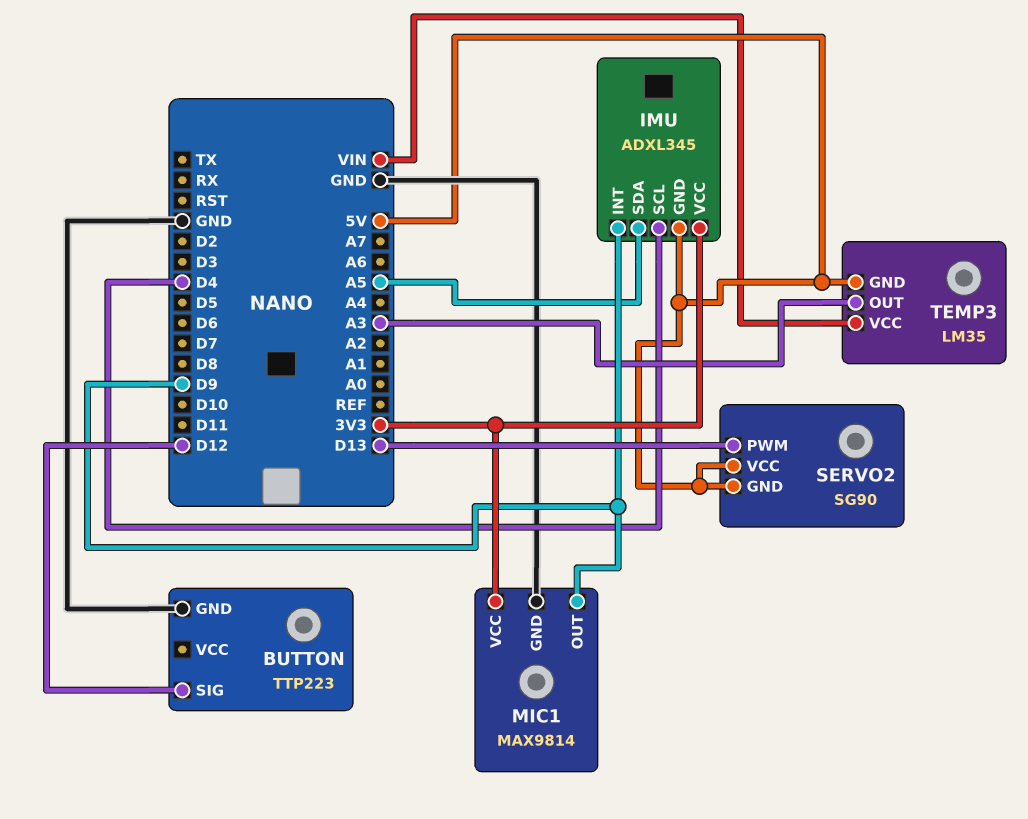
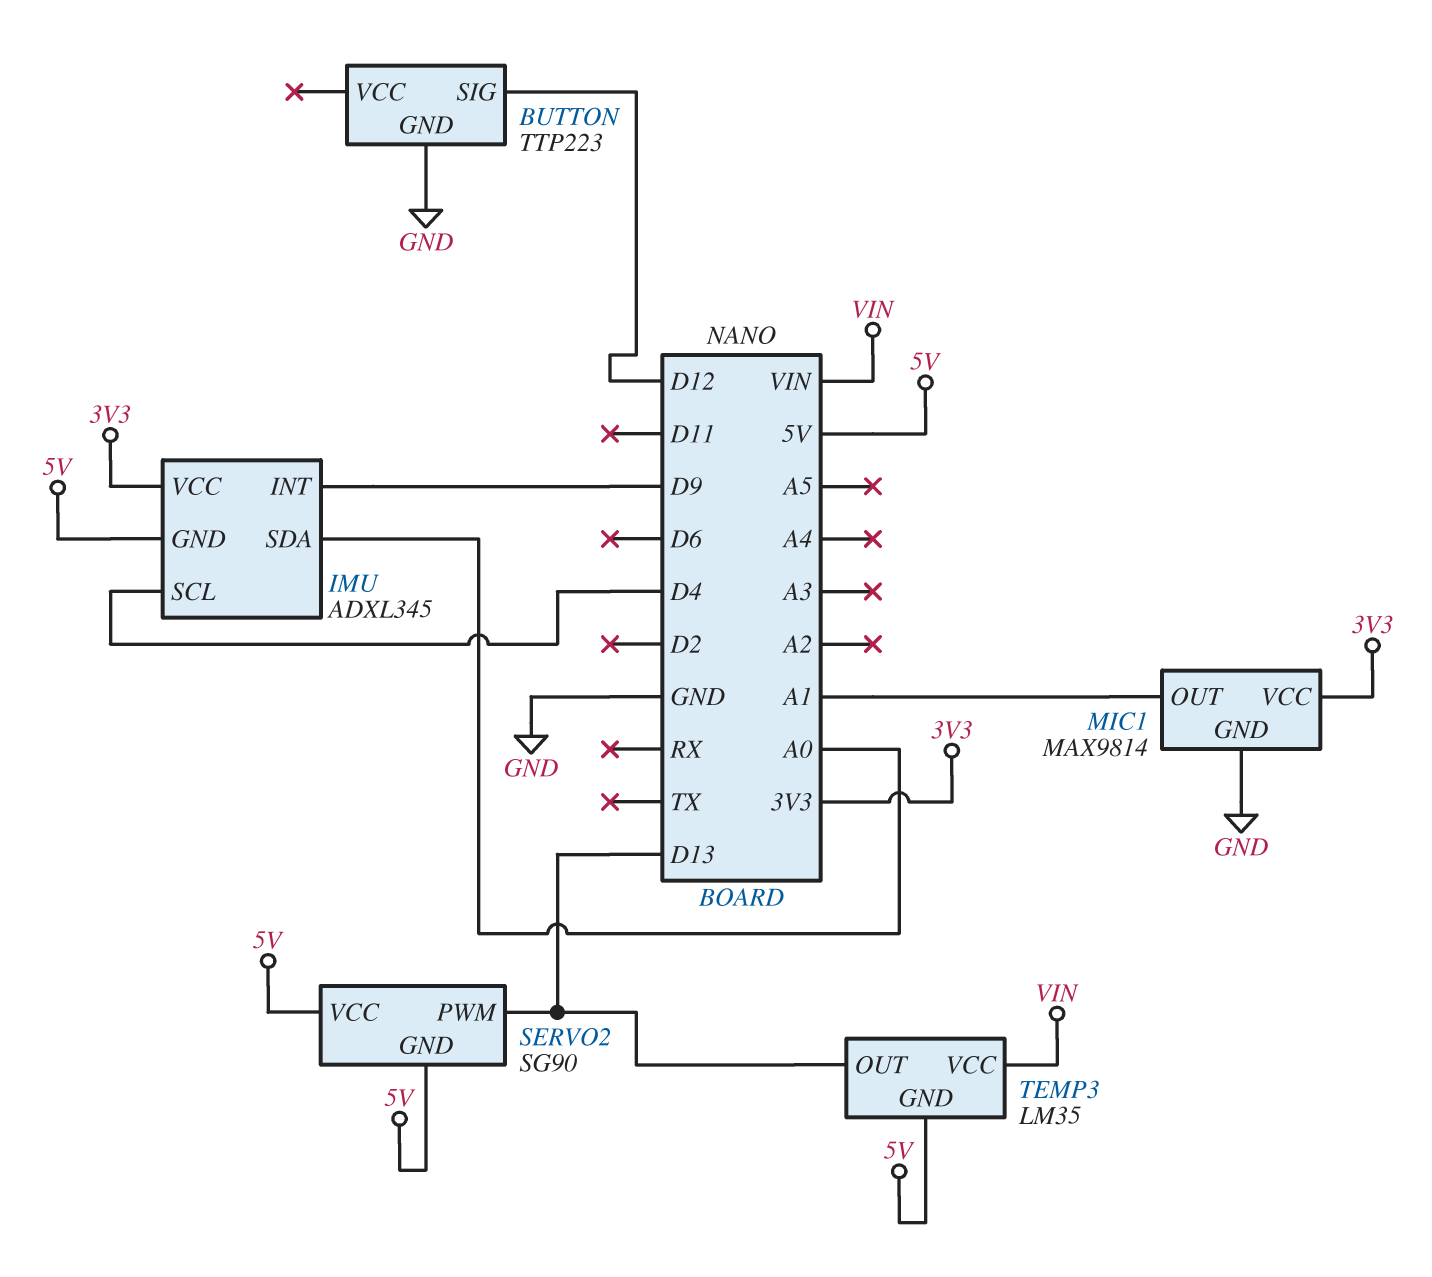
IMU pin SDA: A5 -> A0
MIC1 pin OUT: D9 -> A1
TEMP3 pin OUT: A3 -> D13

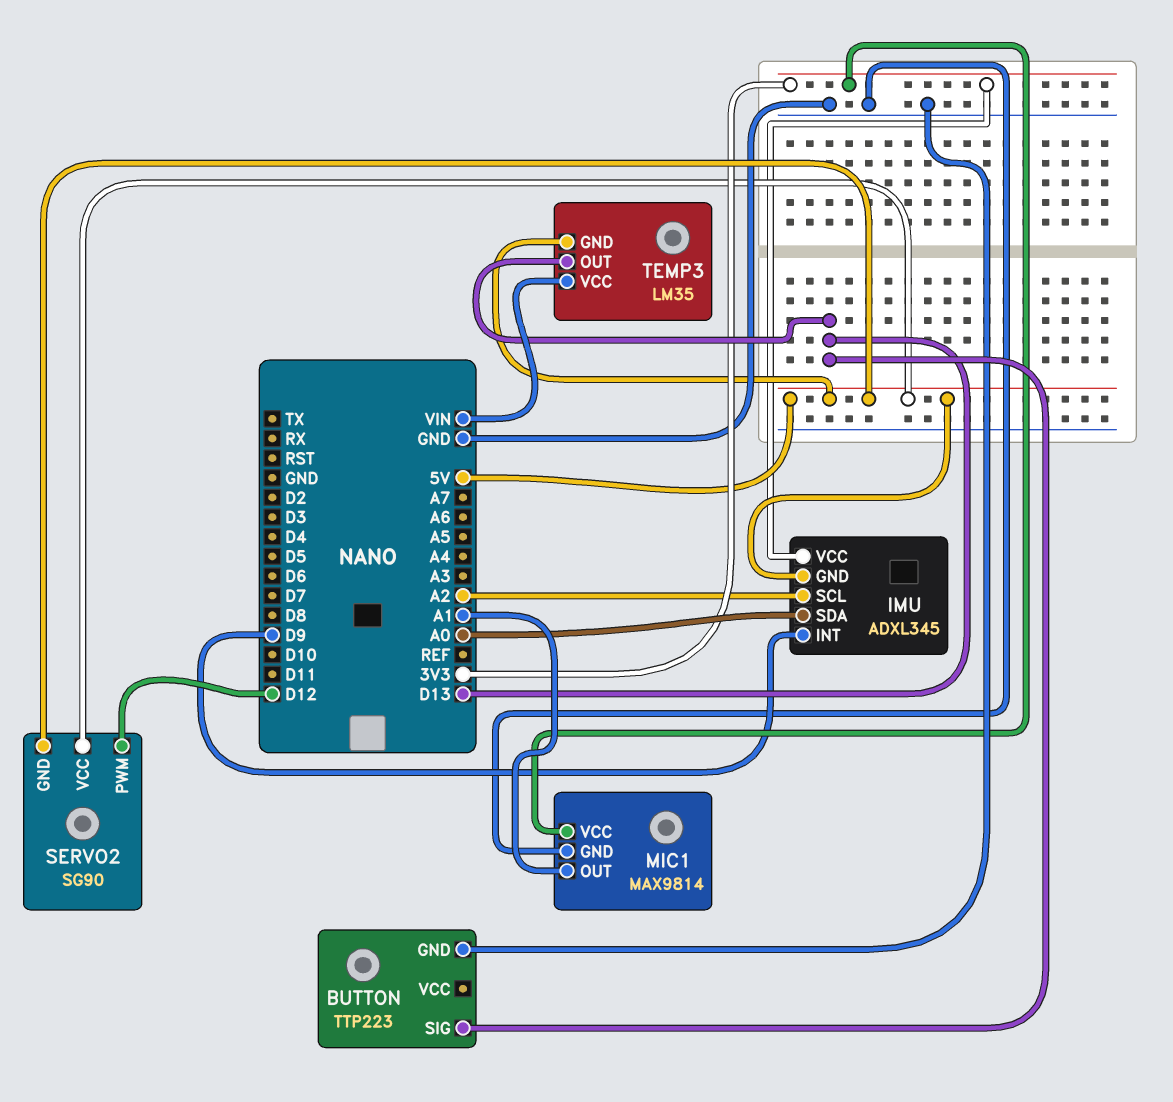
BUTTON pin SIG: D12 -> D13
IMU pin SCL: D4 -> A2
SERVO2 pin PWM: D13 -> D12

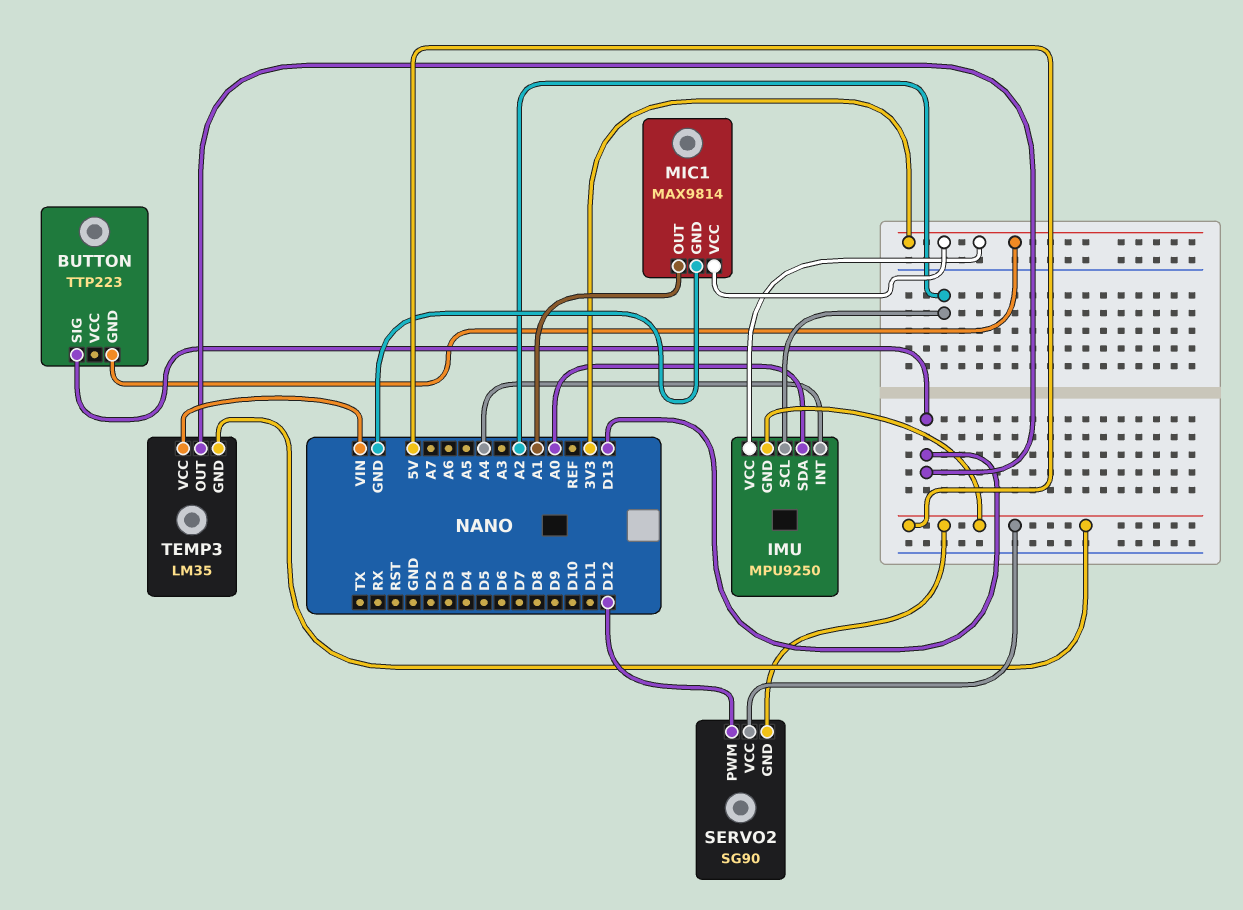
BUTTON pin GND: GND -> 3V3
IMU: ADXL345 -> MPU9250
IMU pin INT: D9 -> A4

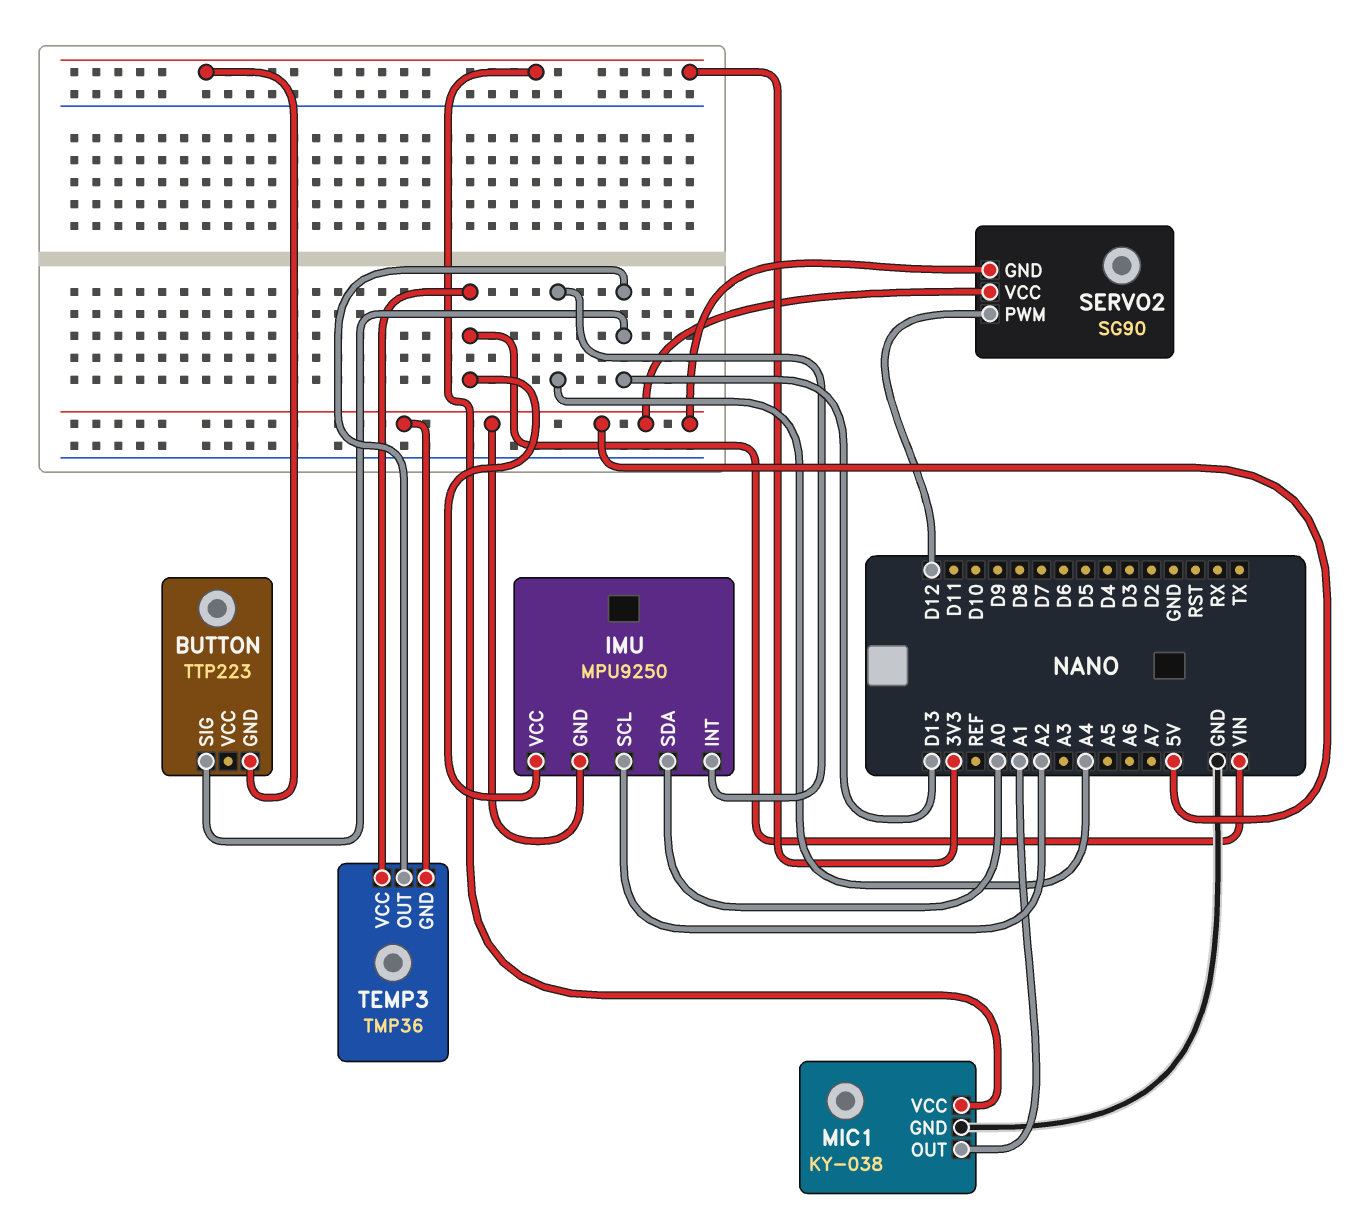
IMU pin VCC: 3V3 -> VIN
MIC1: MAX9814 -> KY-038
TEMP3: LM35 -> TMP36

